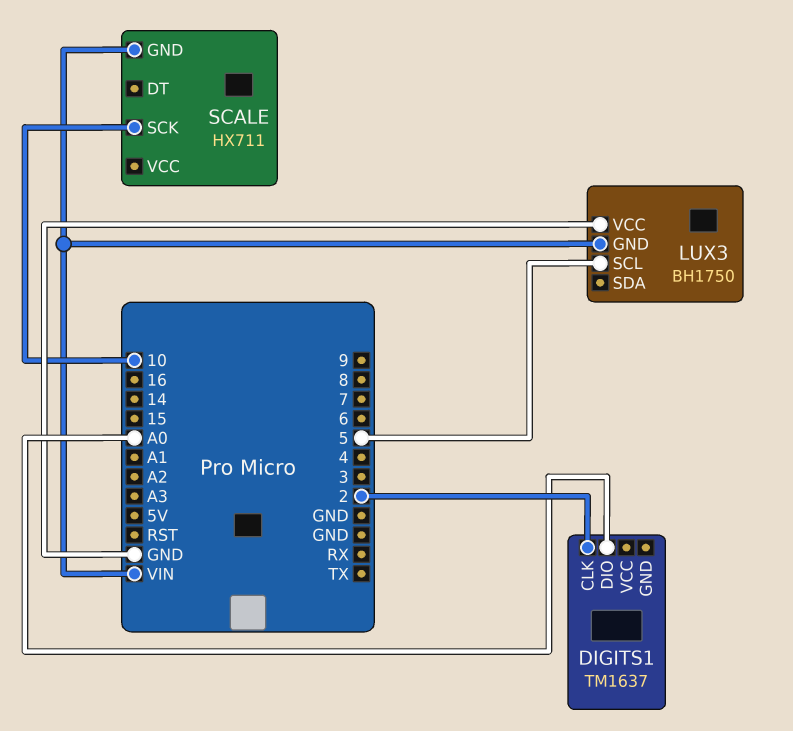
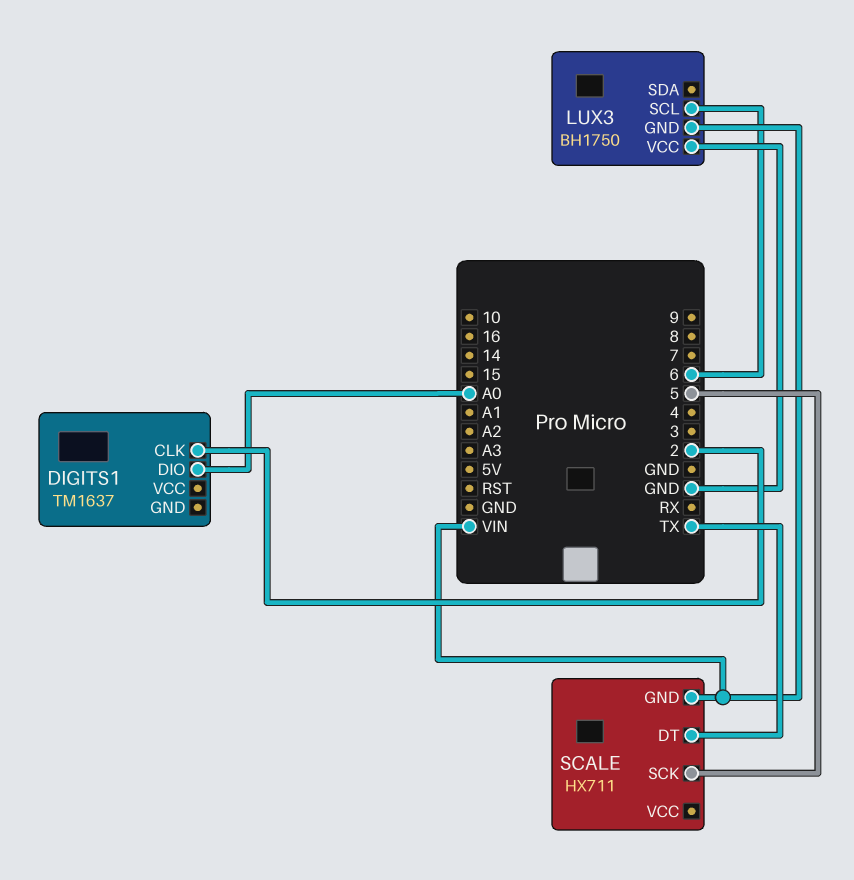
LUX3 pin SCL: 5 -> 6
SCALE pin DT: none -> TX
SCALE pin SCK: 10 -> 5

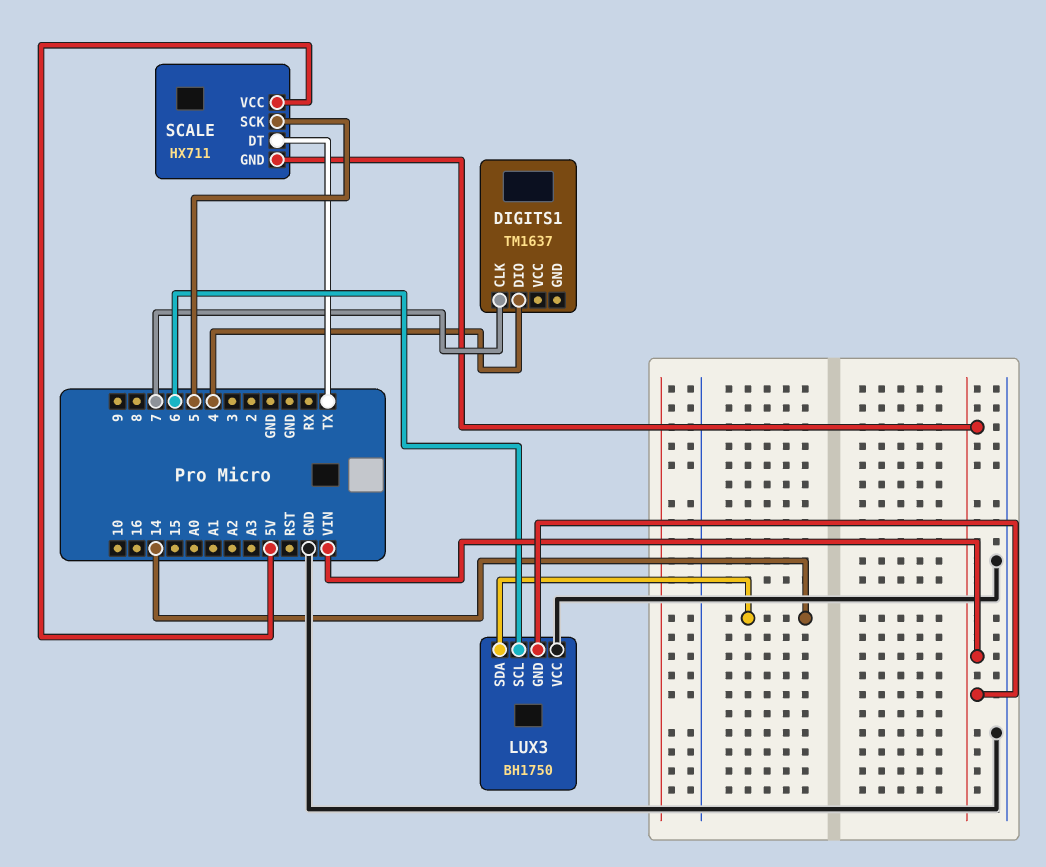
DIGITS1 pin CLK: 2 -> 7
DIGITS1 pin DIO: A0 -> 4
LUX3 pin SDA: none -> 14
SCALE pin VCC: none -> 5V

